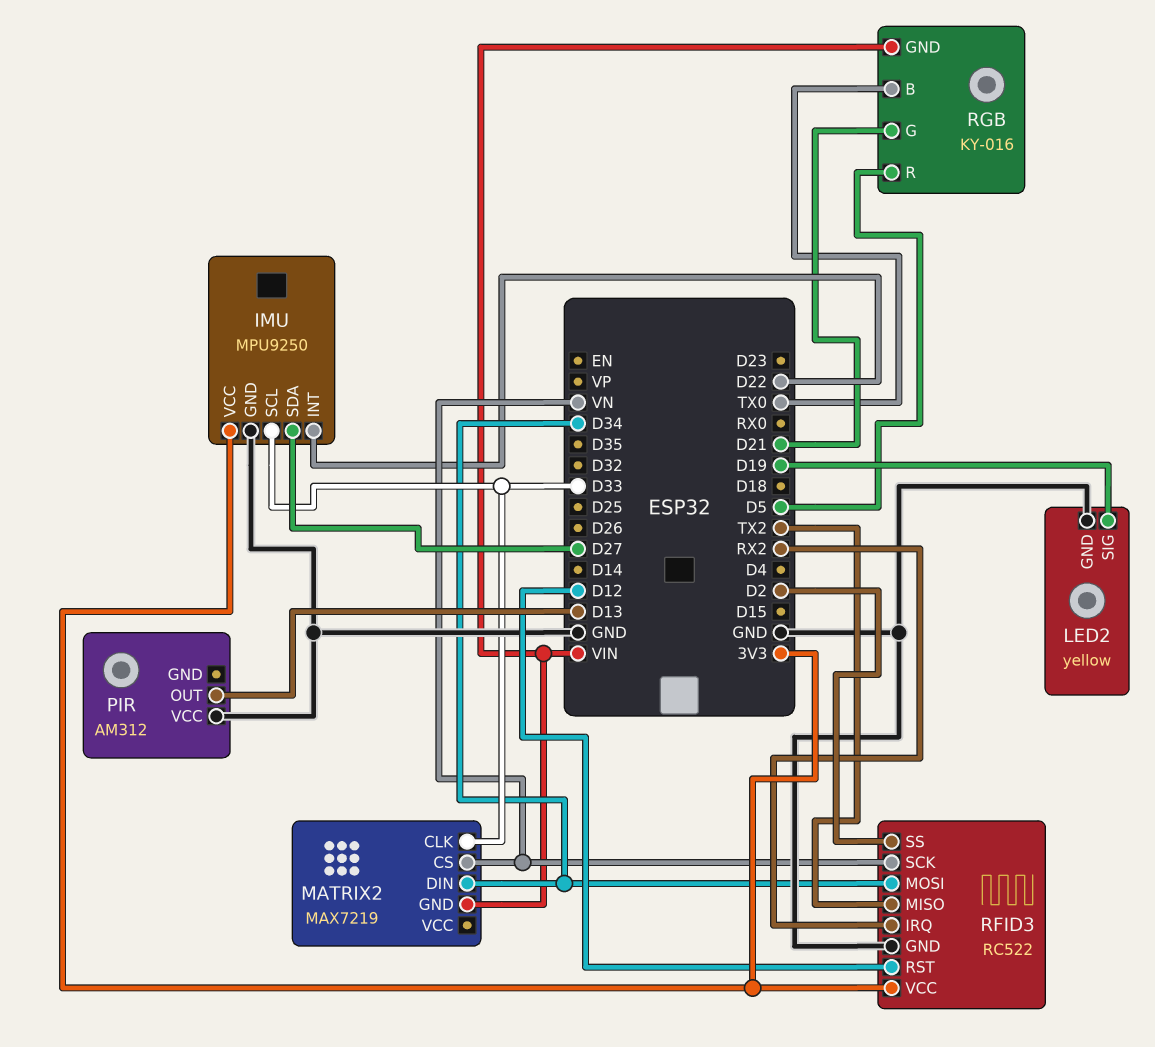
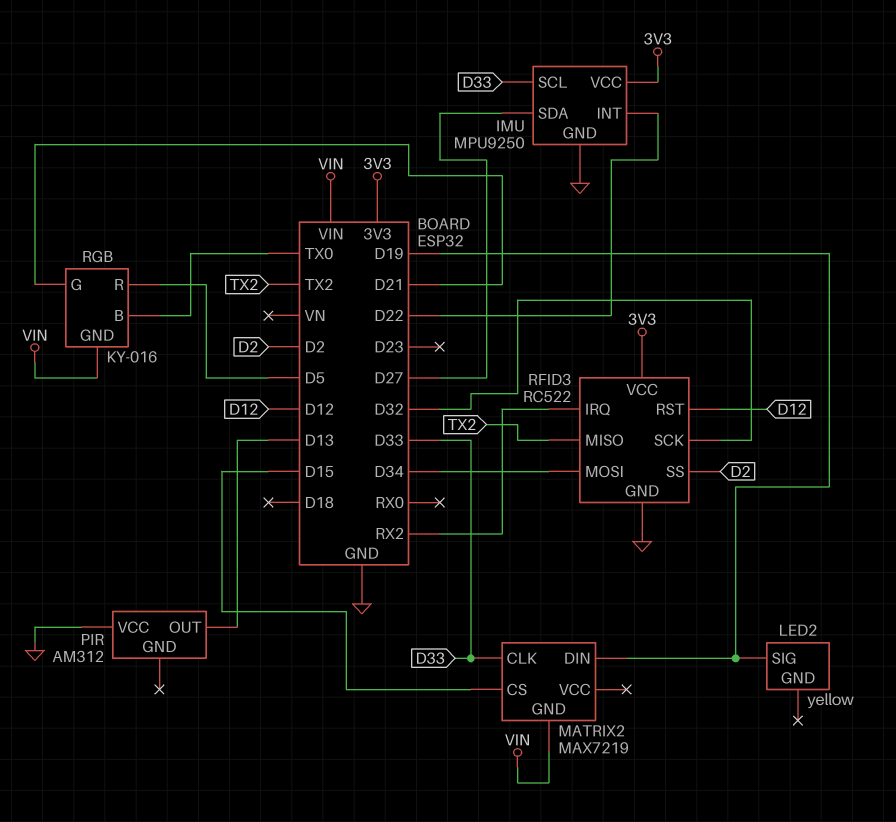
LED2 pin GND: GND -> none
MATRIX2 pin CS: VN -> D15
MATRIX2 pin DIN: D34 -> D19
RFID3 pin SCK: VN -> D32

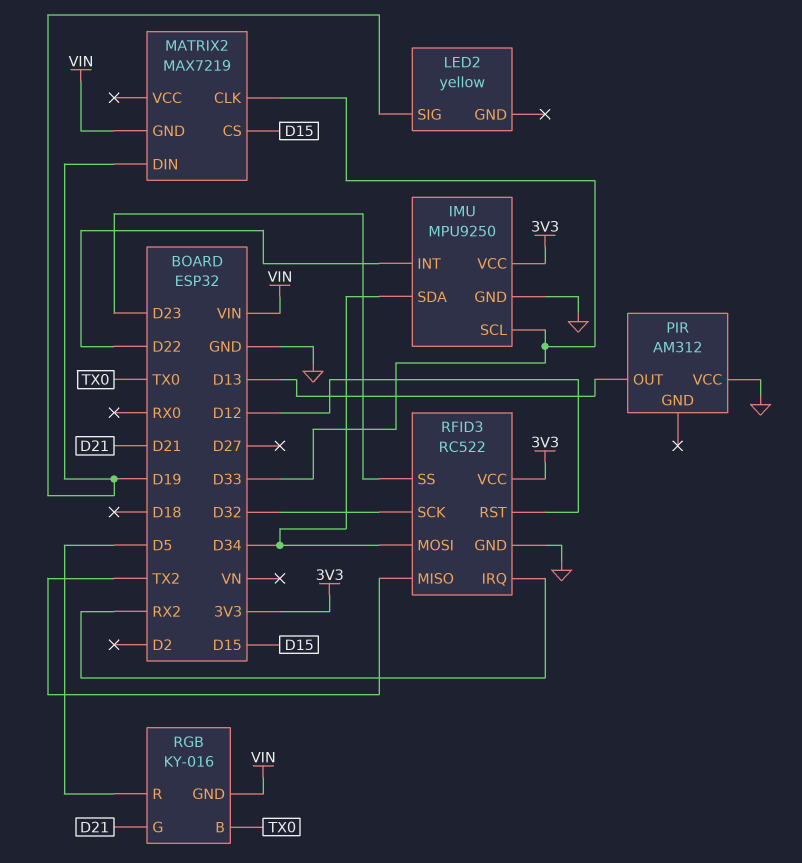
IMU pin SDA: D27 -> D34
RFID3 pin SS: D2 -> D23

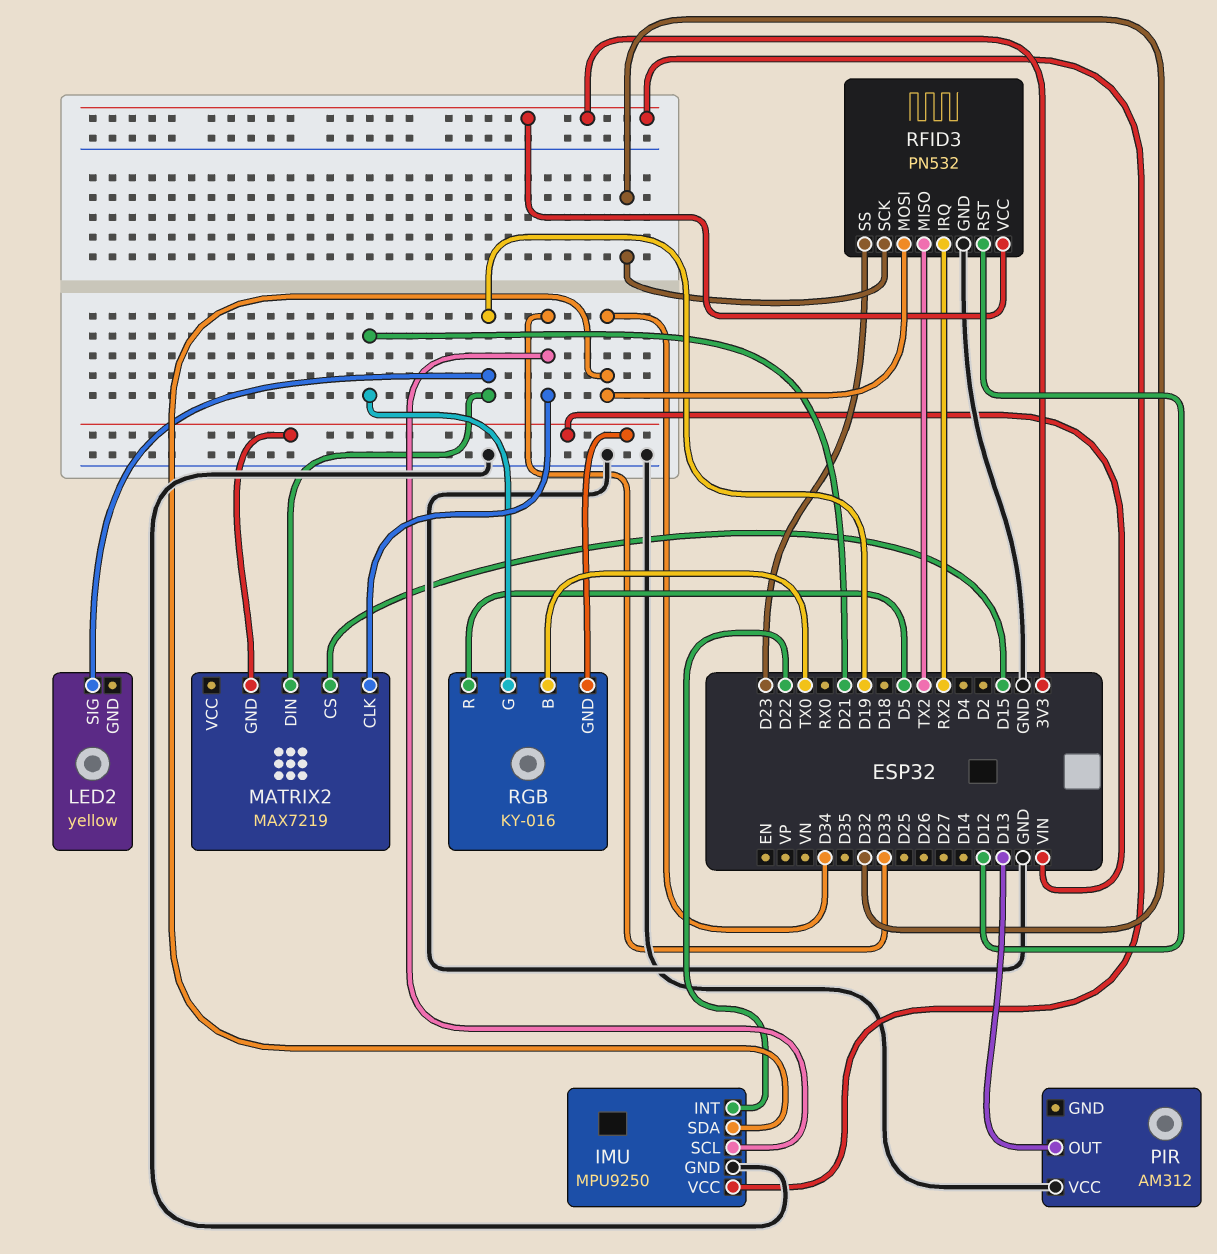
RFID3: RC522 -> PN532

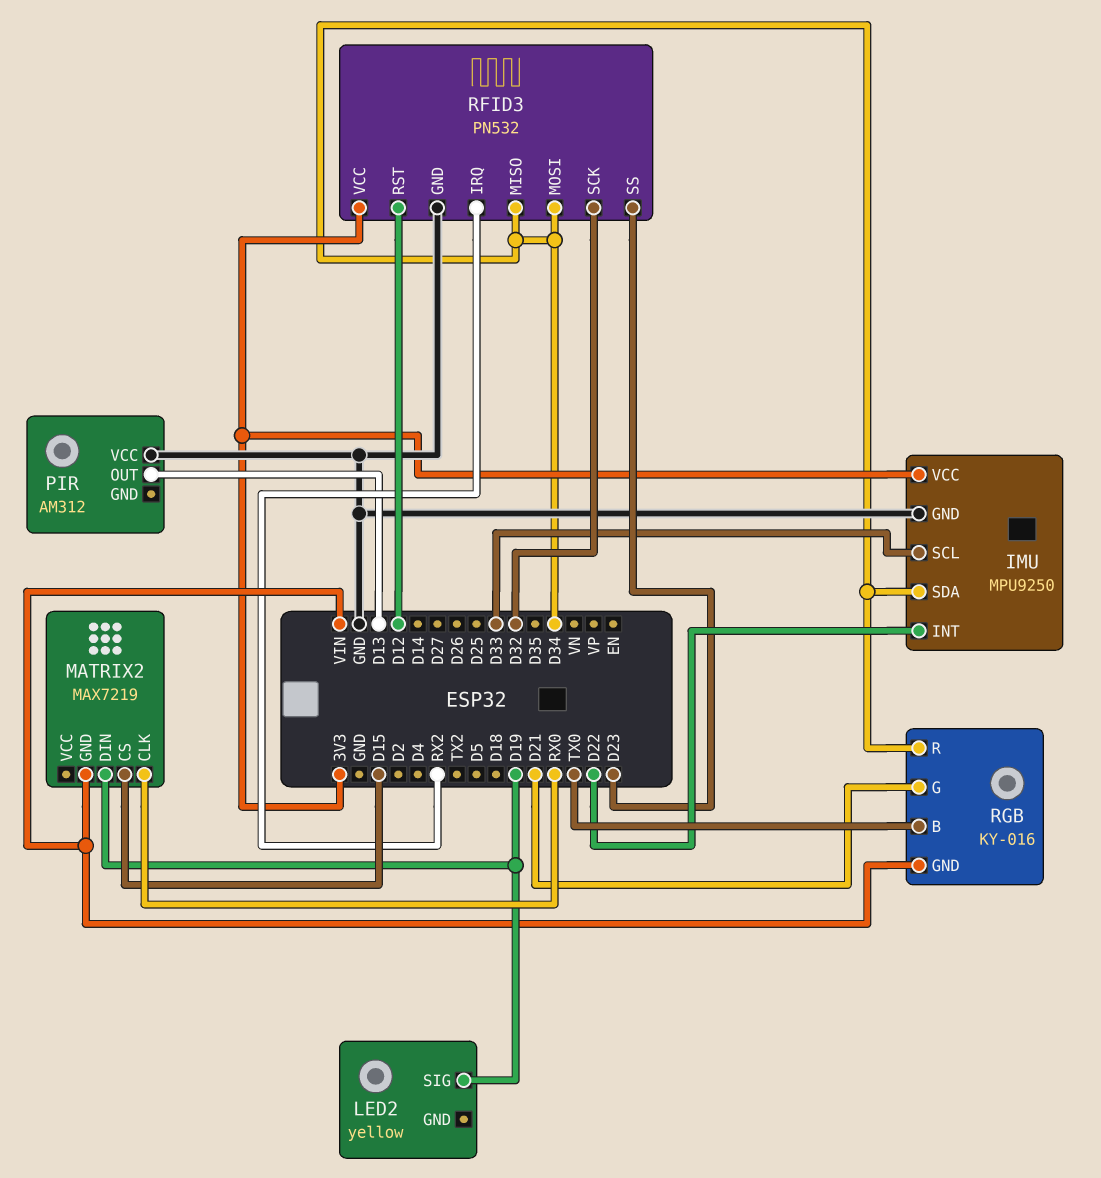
MATRIX2 pin CLK: D33 -> RX0
RFID3 pin MISO: TX2 -> D34
RGB pin R: D5 -> D34

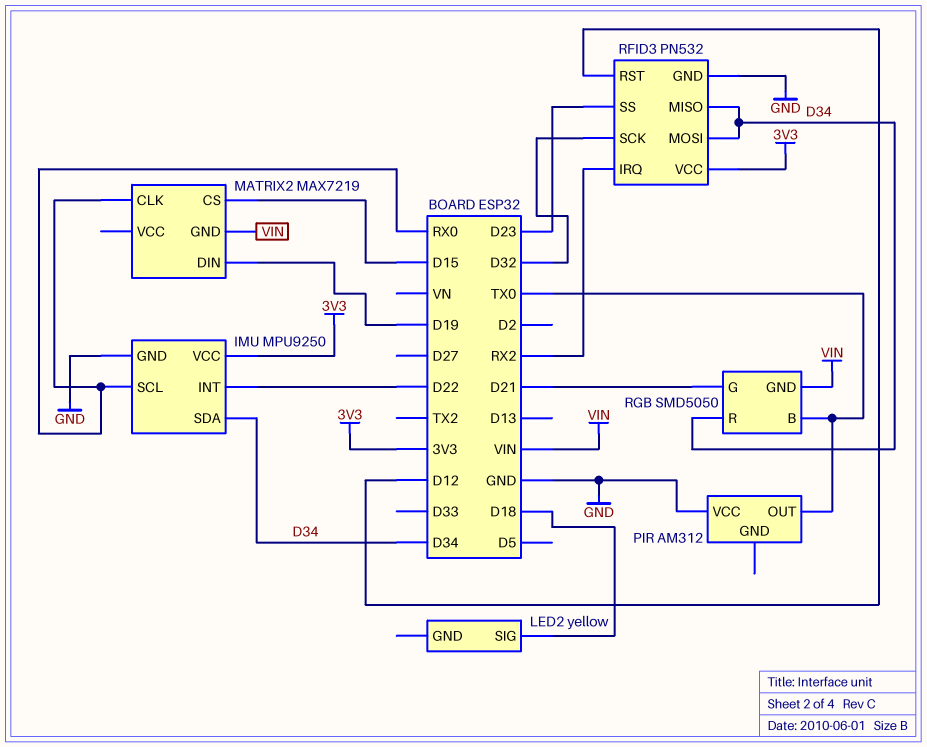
IMU pin SCL: D33 -> RX0
LED2 pin SIG: D19 -> D18
PIR pin OUT: D13 -> TX0
RGB: KY-016 -> SMD5050

